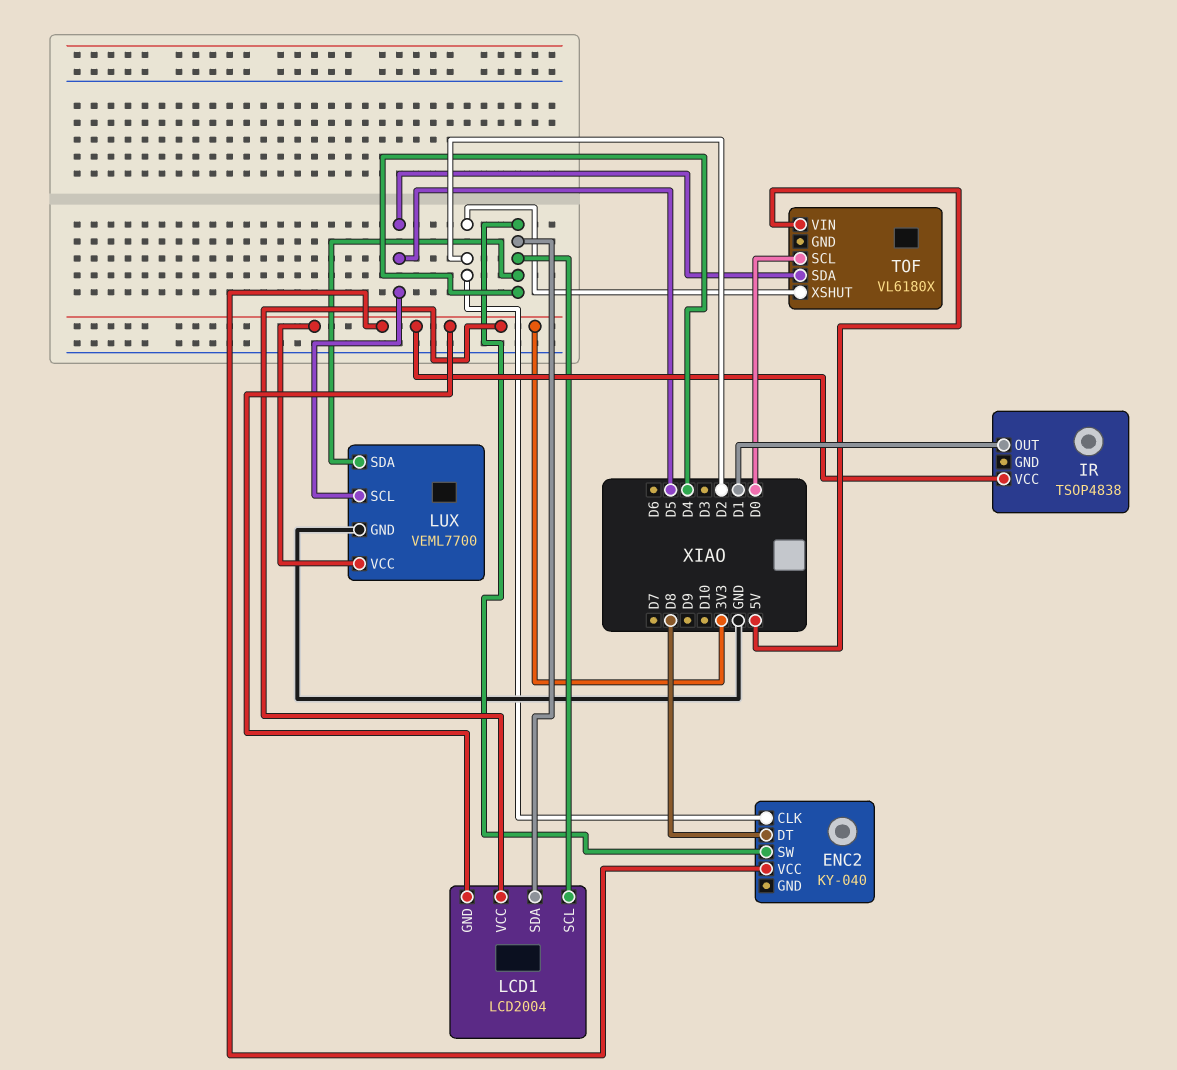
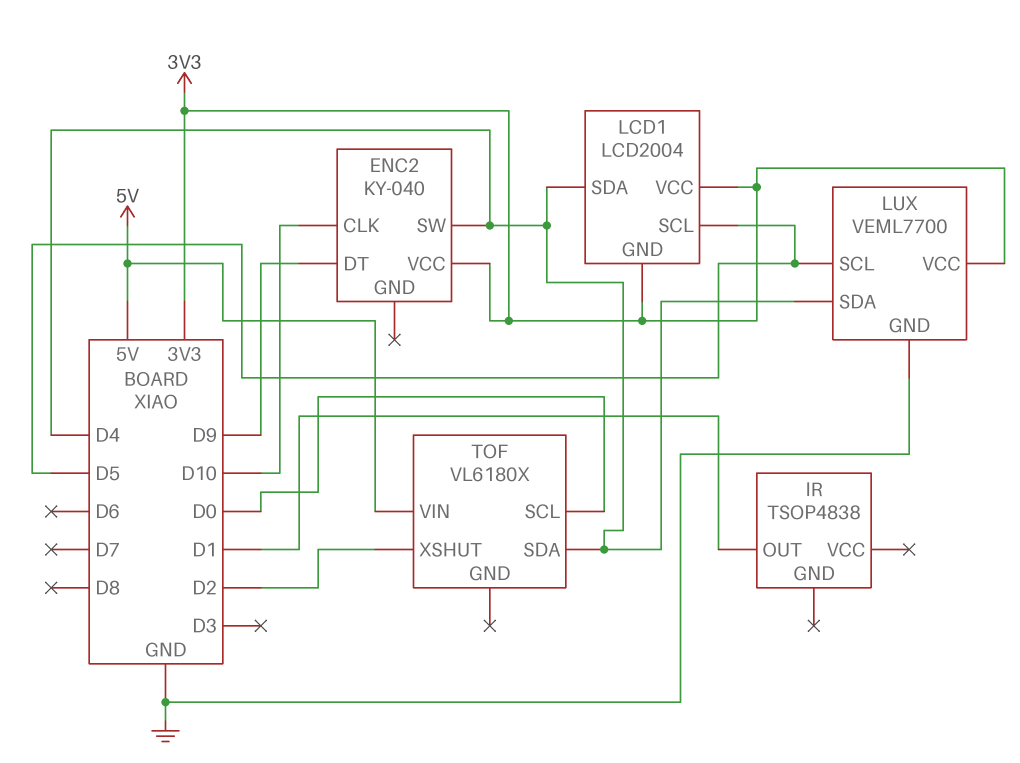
ENC2 pin CLK: D2 -> D10
ENC2 pin DT: D8 -> D9
IR pin VCC: 3V3 -> none
LCD1 pin SCL: D4 -> D5
TOF pin SDA: D5 -> D4

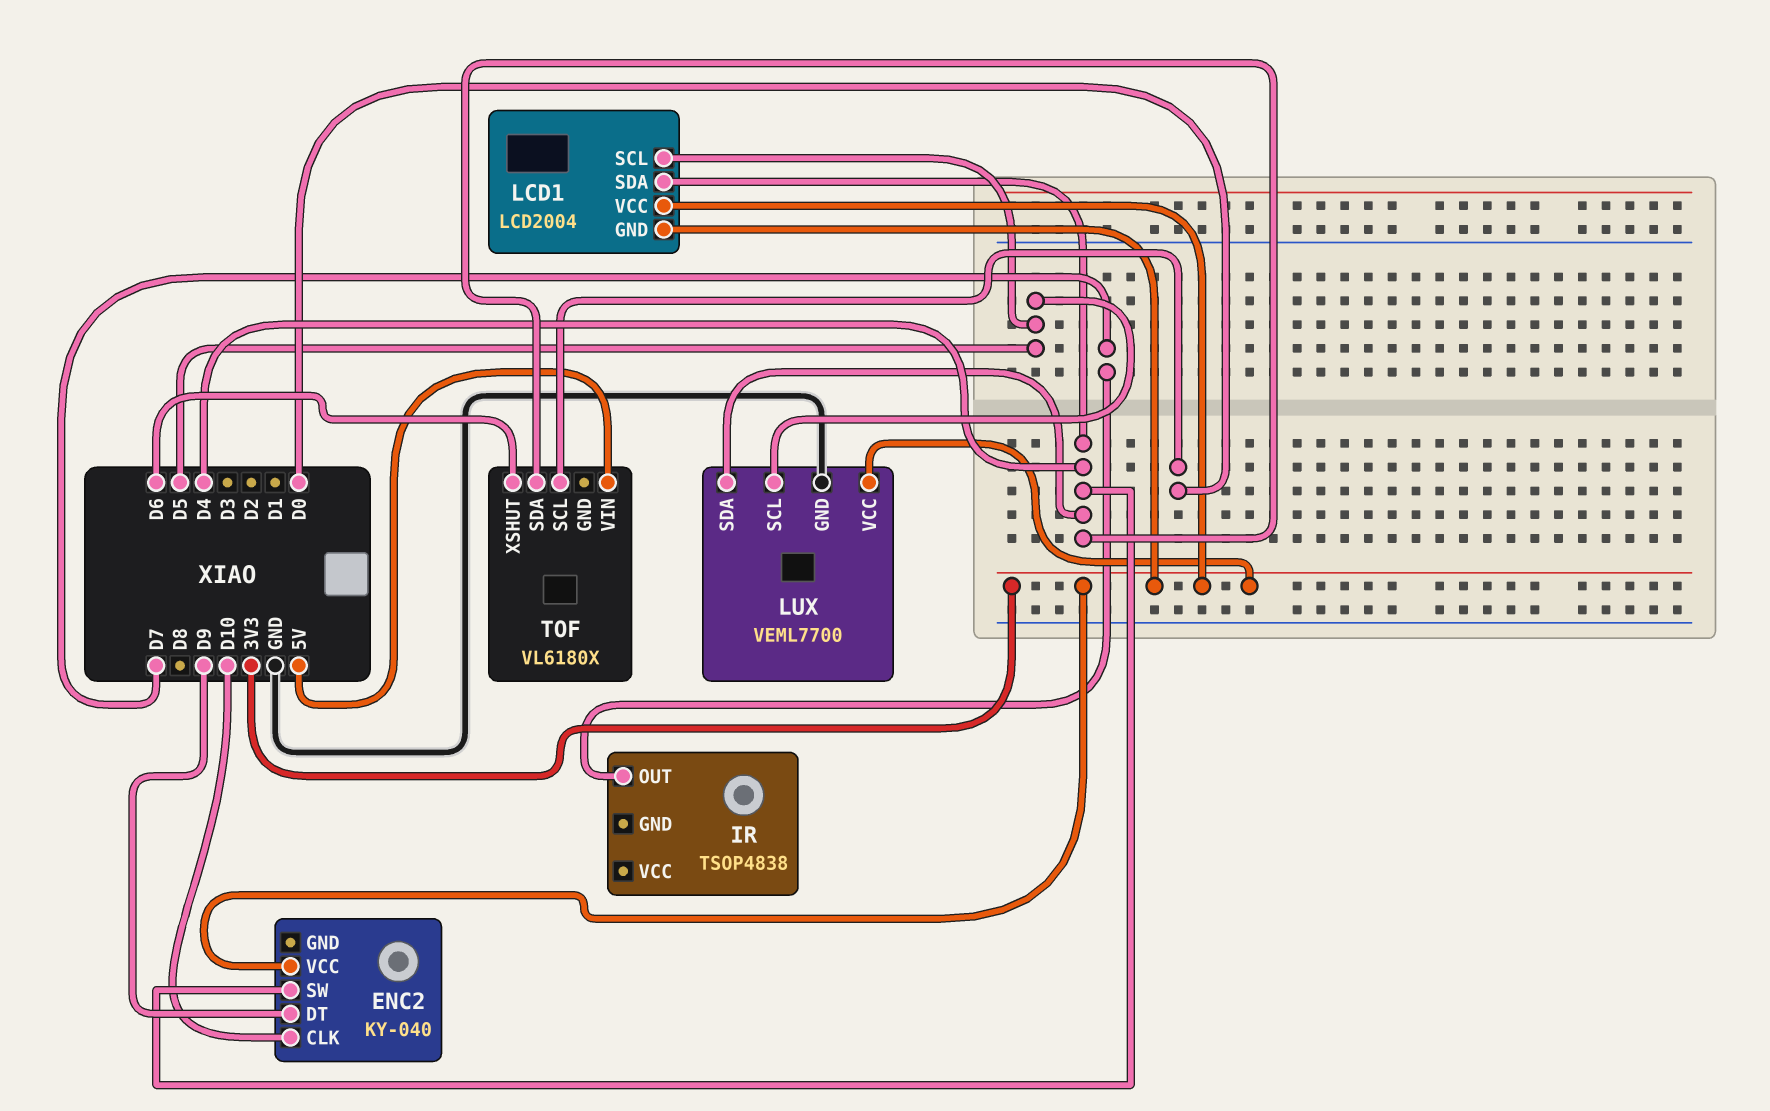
IR pin OUT: D1 -> D7
TOF pin XSHUT: D2 -> D6

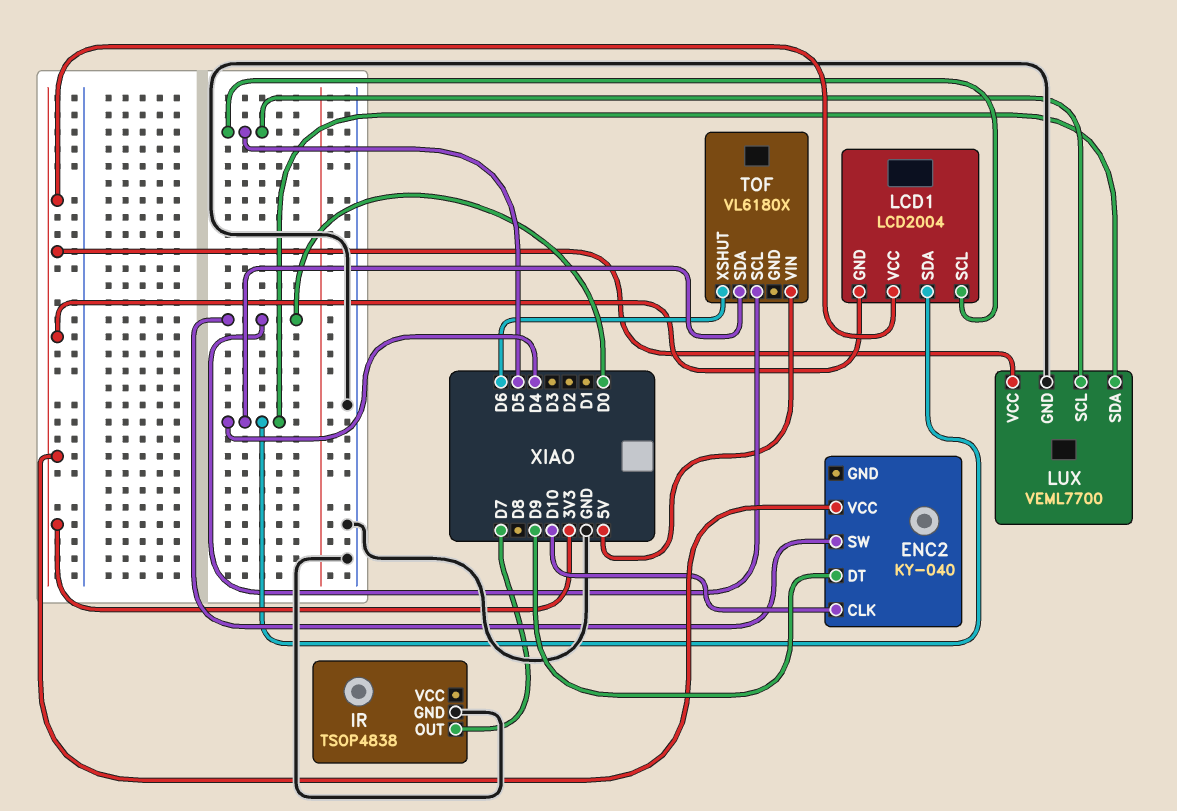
ENC2 pin SW: D4 -> D0
IR pin GND: none -> GND

